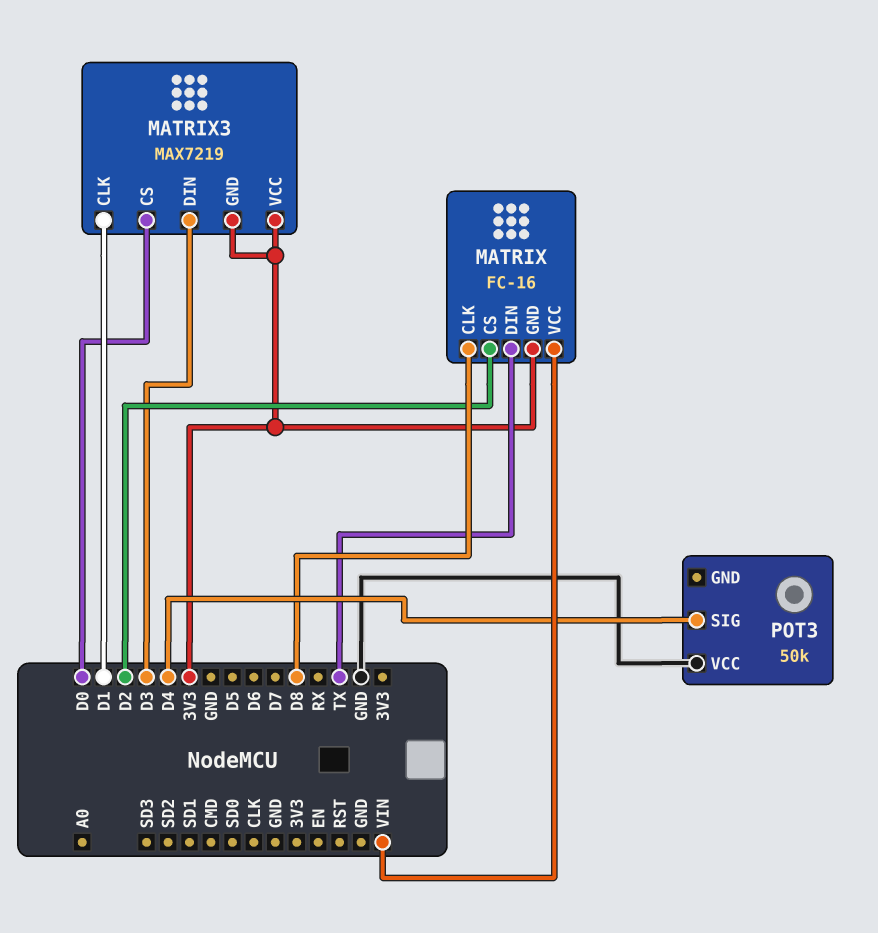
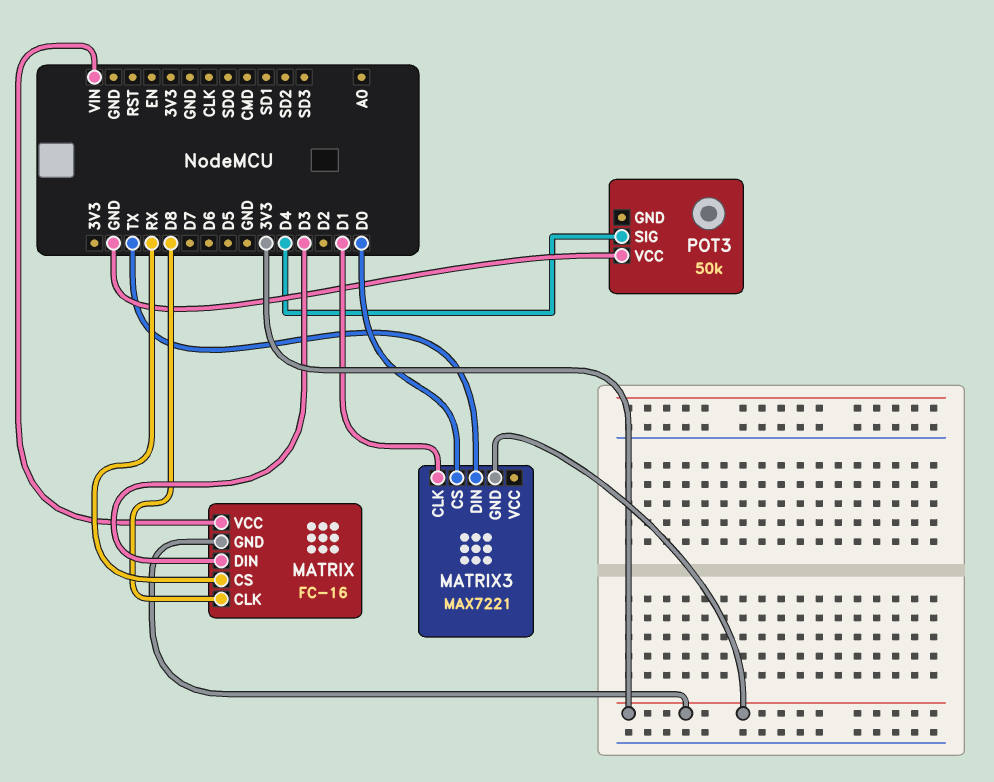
MATRIX pin CS: D2 -> RX
MATRIX pin DIN: TX -> D3
MATRIX3: MAX7219 -> MAX7221
MATRIX3 pin DIN: D3 -> TX
MATRIX3 pin VCC: 3V3 -> none

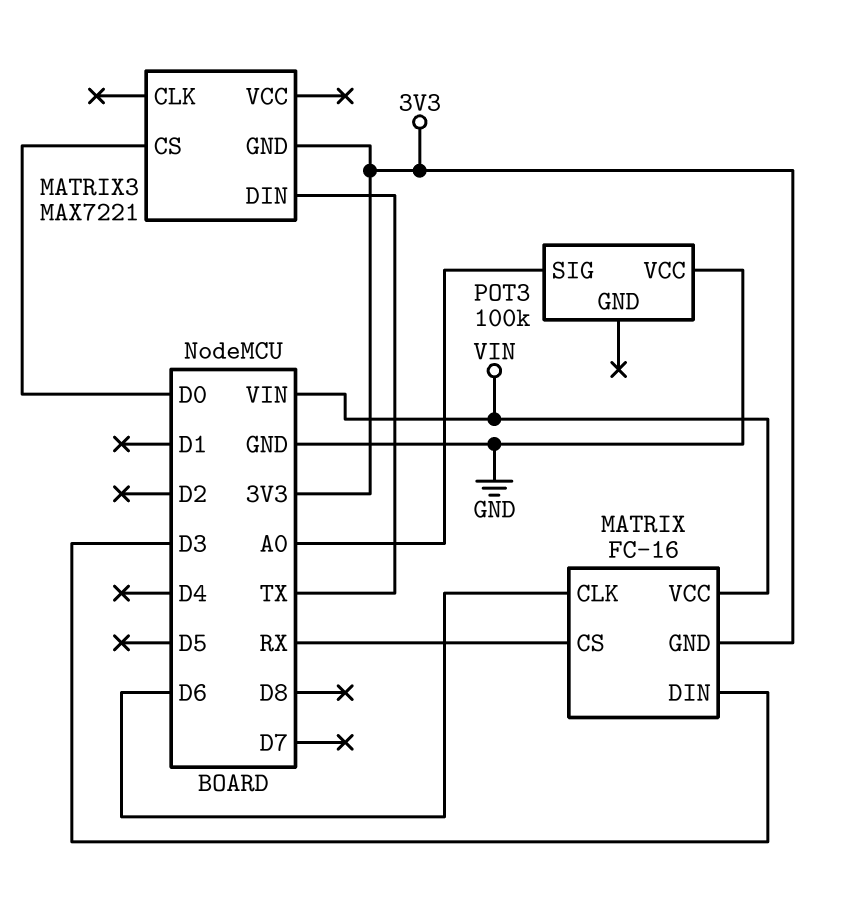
MATRIX pin CLK: D8 -> D6
MATRIX3 pin CLK: D1 -> none
POT3: 50k -> 100k
POT3 pin SIG: D4 -> A0

